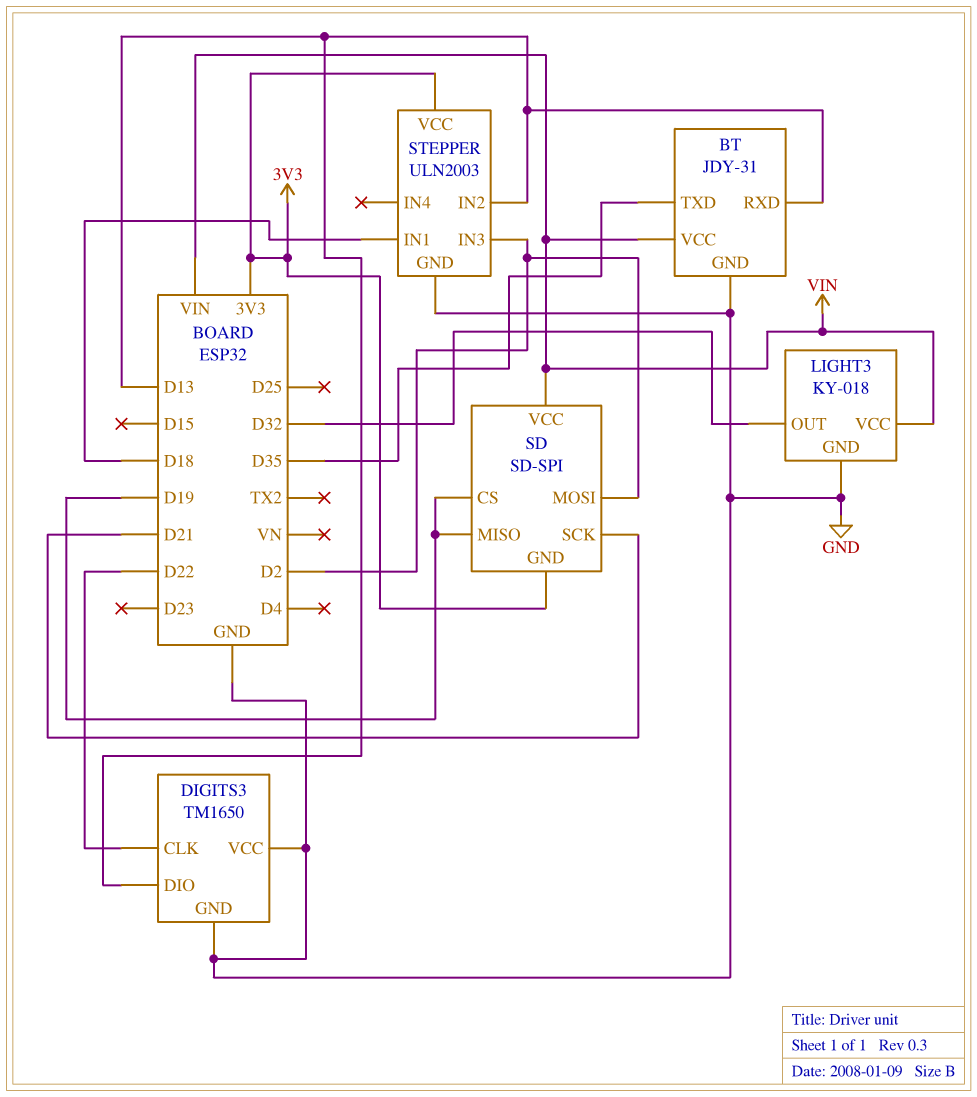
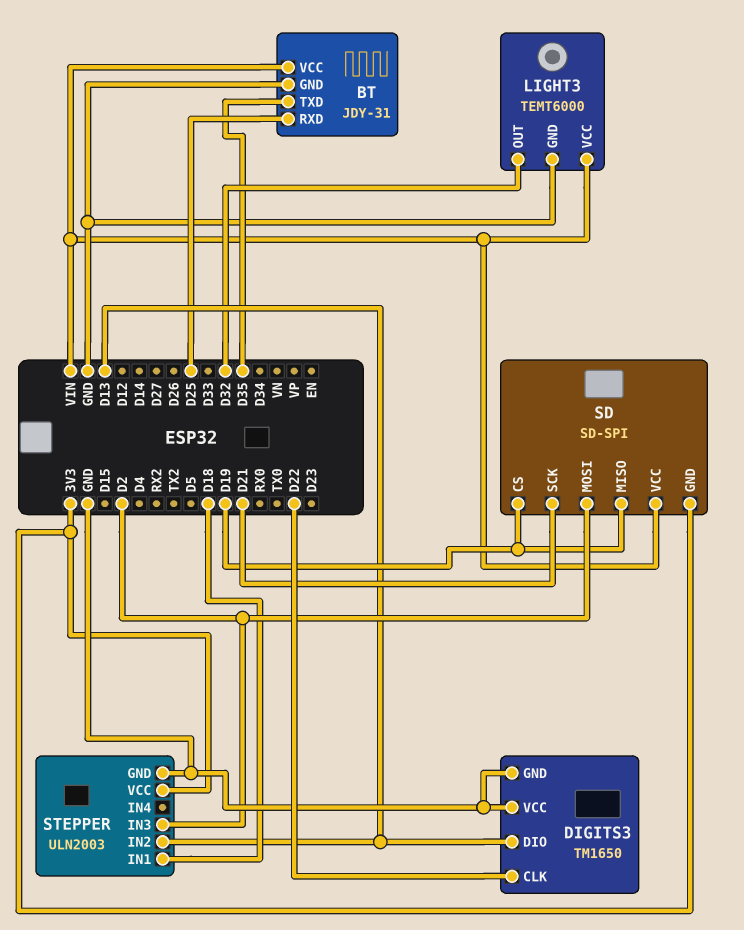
BT pin RXD: D13 -> D25
LIGHT3: KY-018 -> TEMT6000

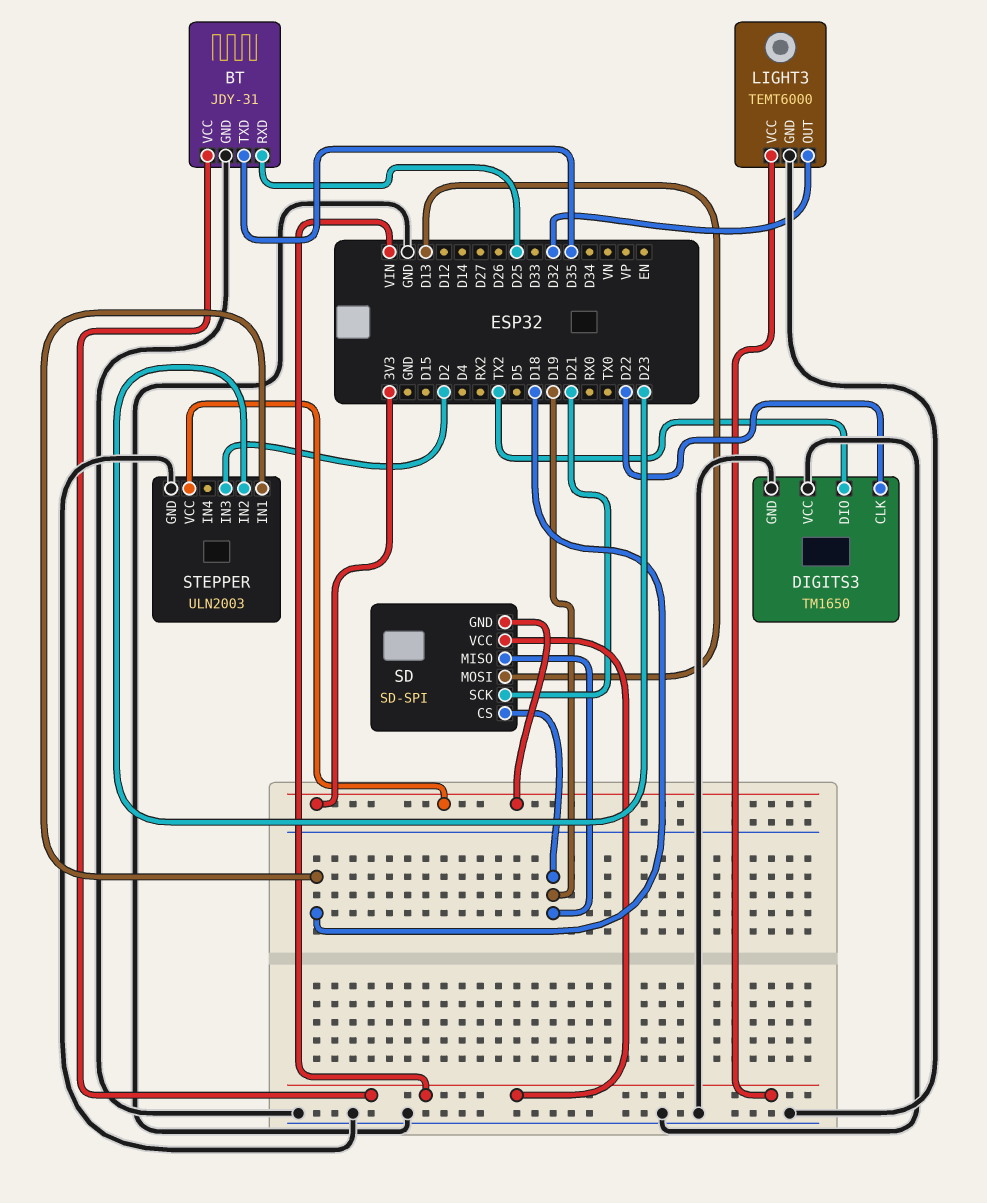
DIGITS3 pin DIO: D13 -> TX2
SD pin MOSI: D2 -> D13
STEPPER pin IN2: D13 -> D23

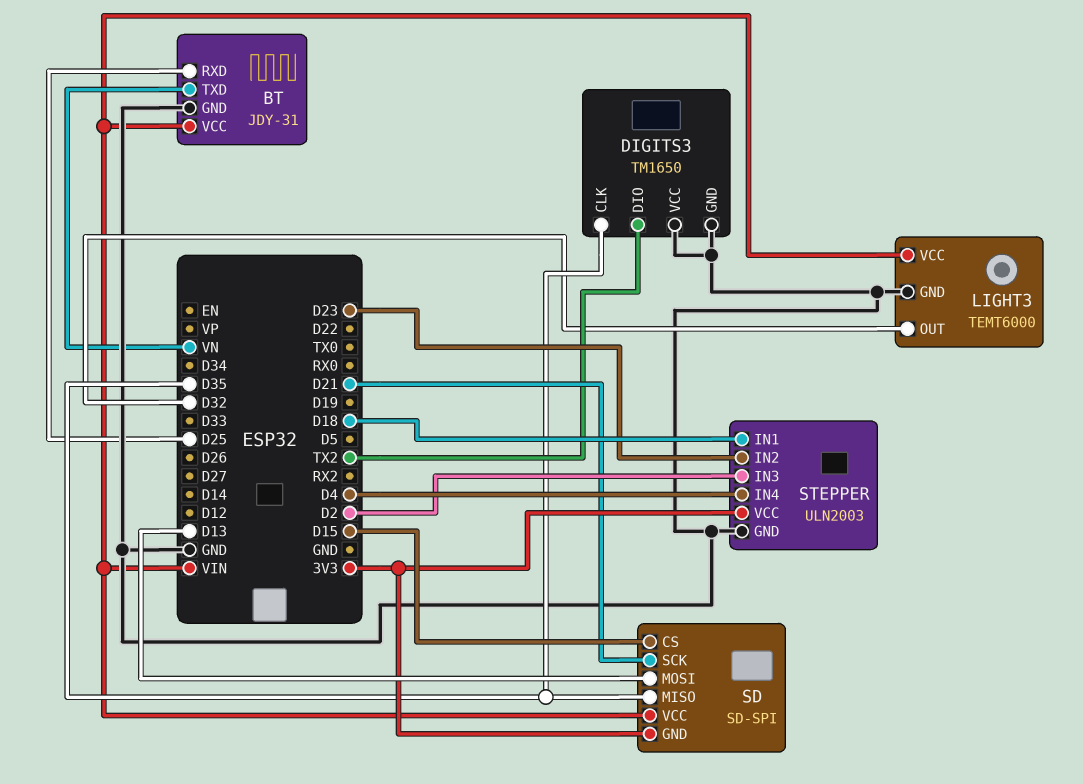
BT pin TXD: D35 -> VN
DIGITS3 pin CLK: D22 -> D35
SD pin CS: D19 -> D15
SD pin MISO: D19 -> D35
STEPPER pin IN4: none -> D4

